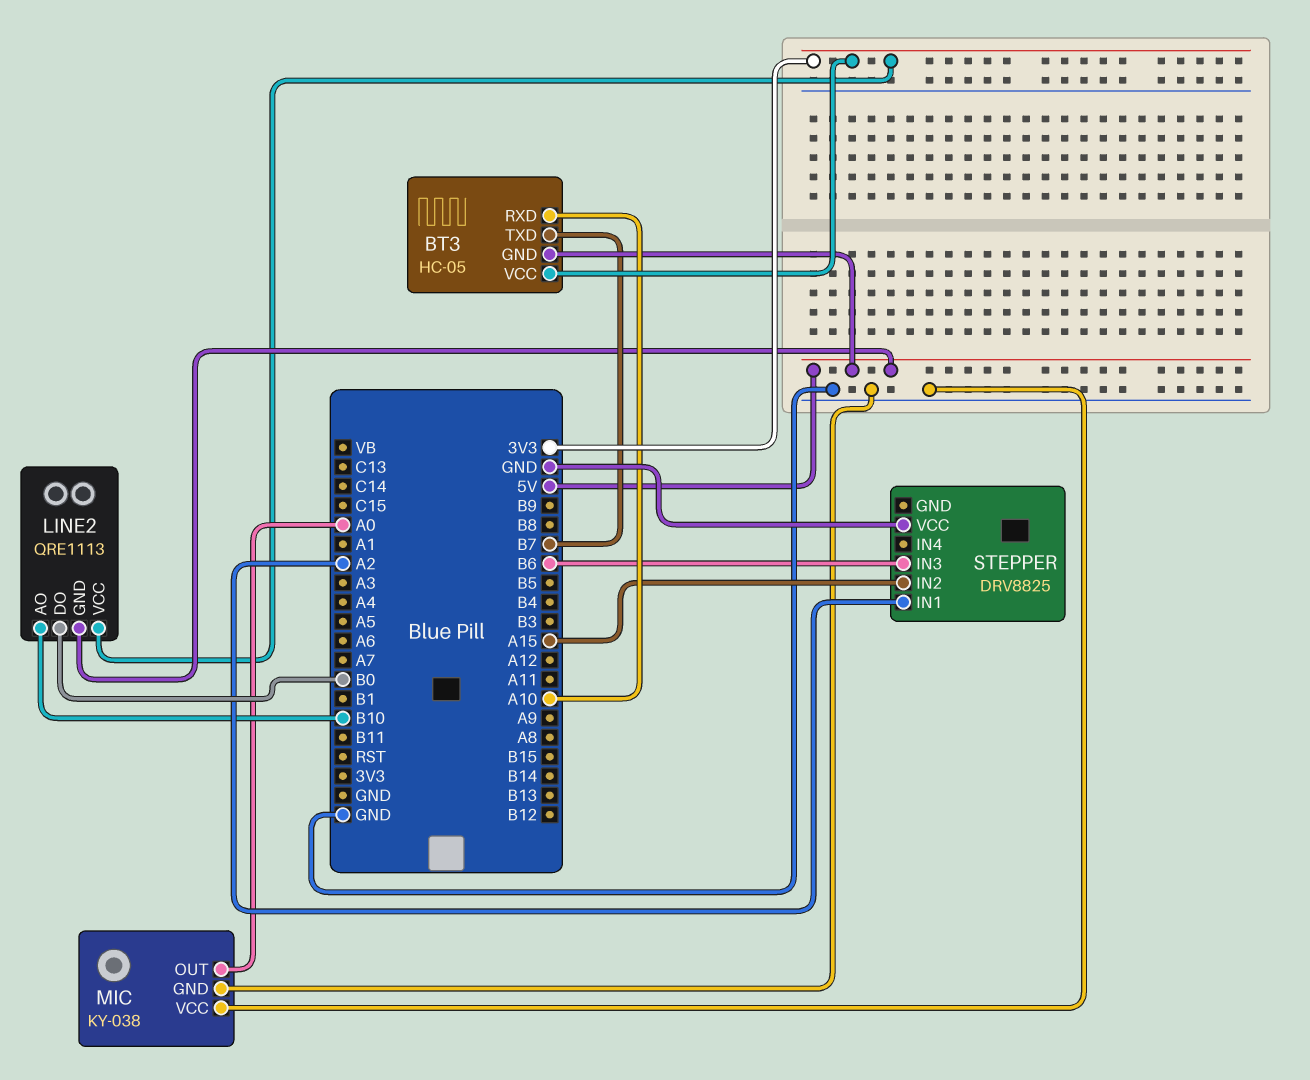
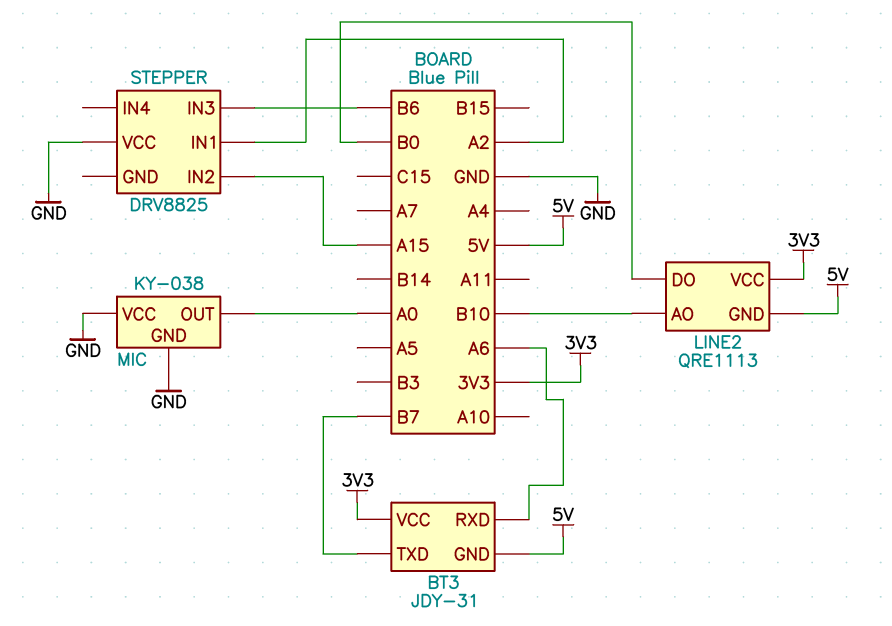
BT3: HC-05 -> JDY-31
BT3 pin RXD: A10 -> A6

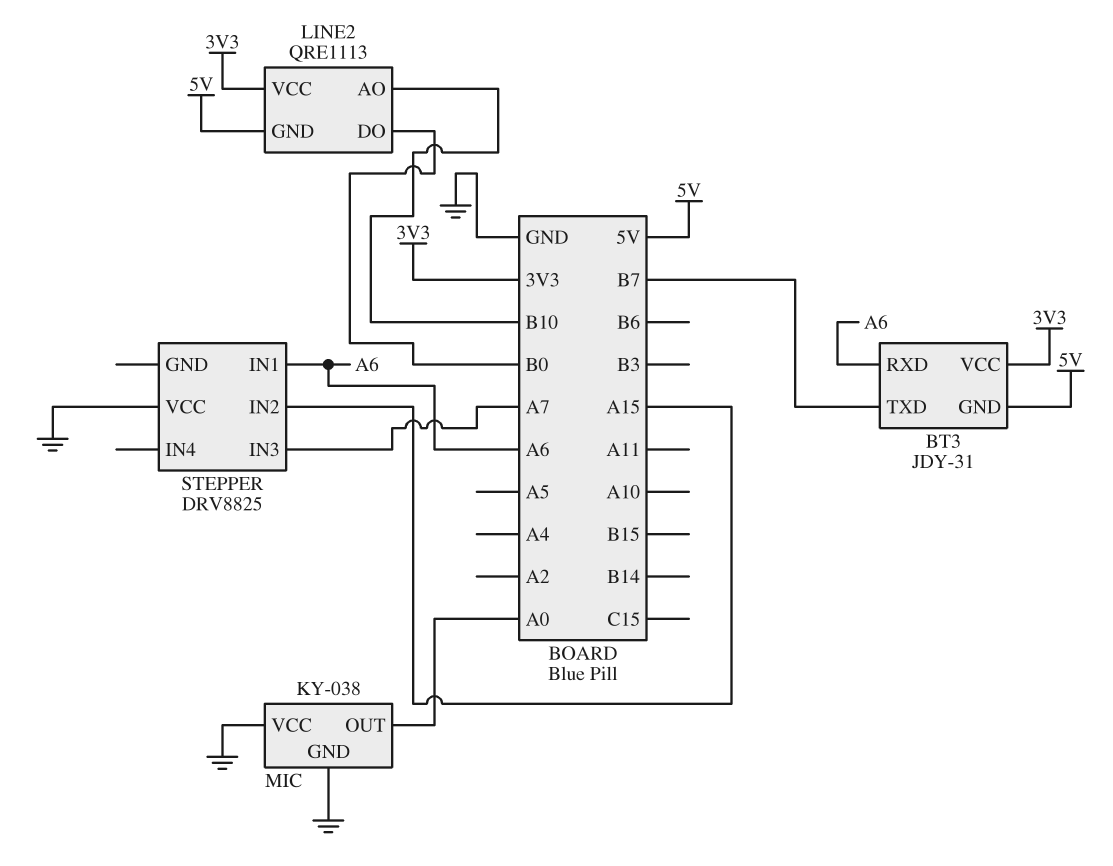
STEPPER pin IN1: A2 -> A6
STEPPER pin IN3: B6 -> A7

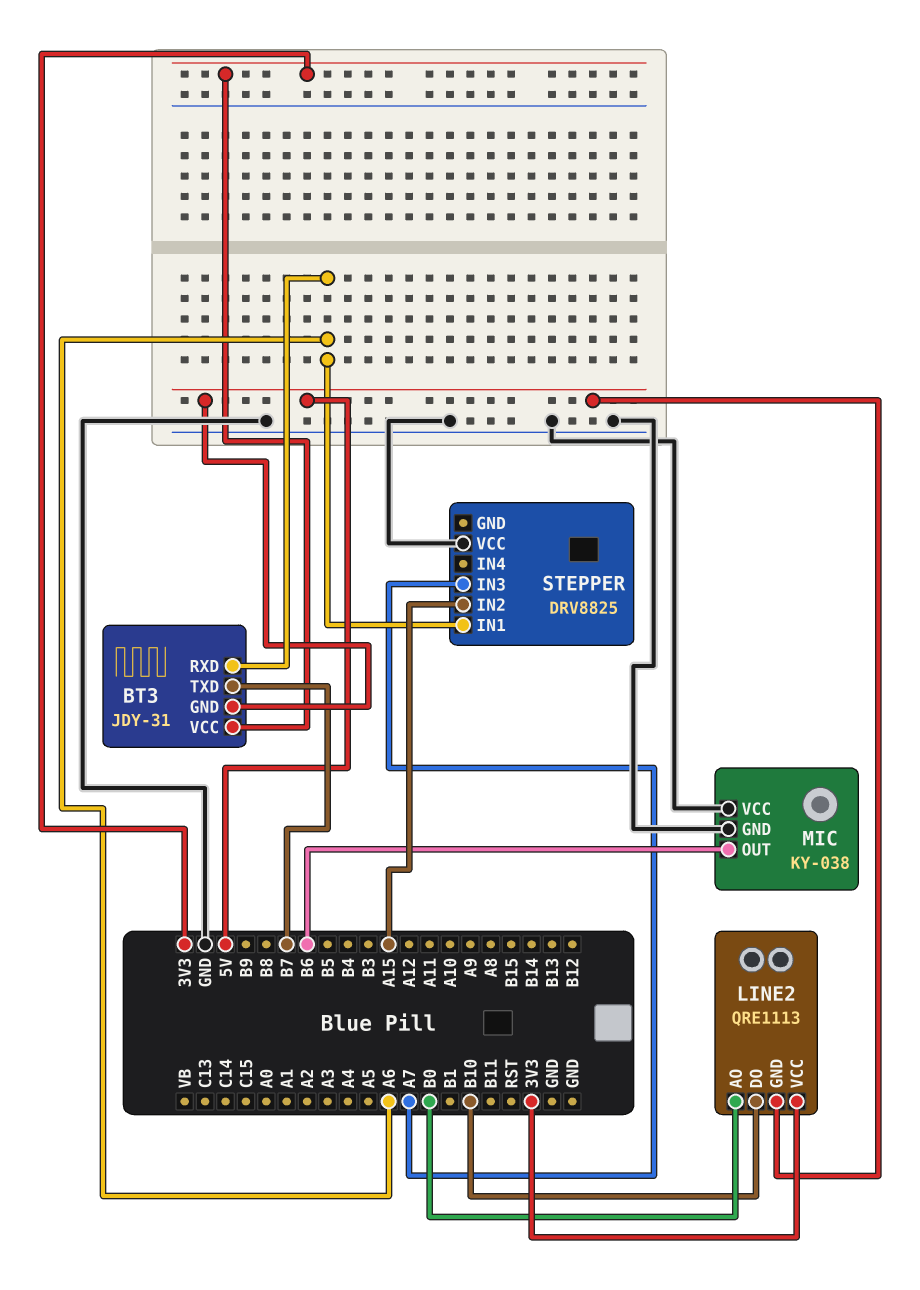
LINE2 pin AO: B10 -> B0
LINE2 pin DO: B0 -> B10
MIC pin OUT: A0 -> B6

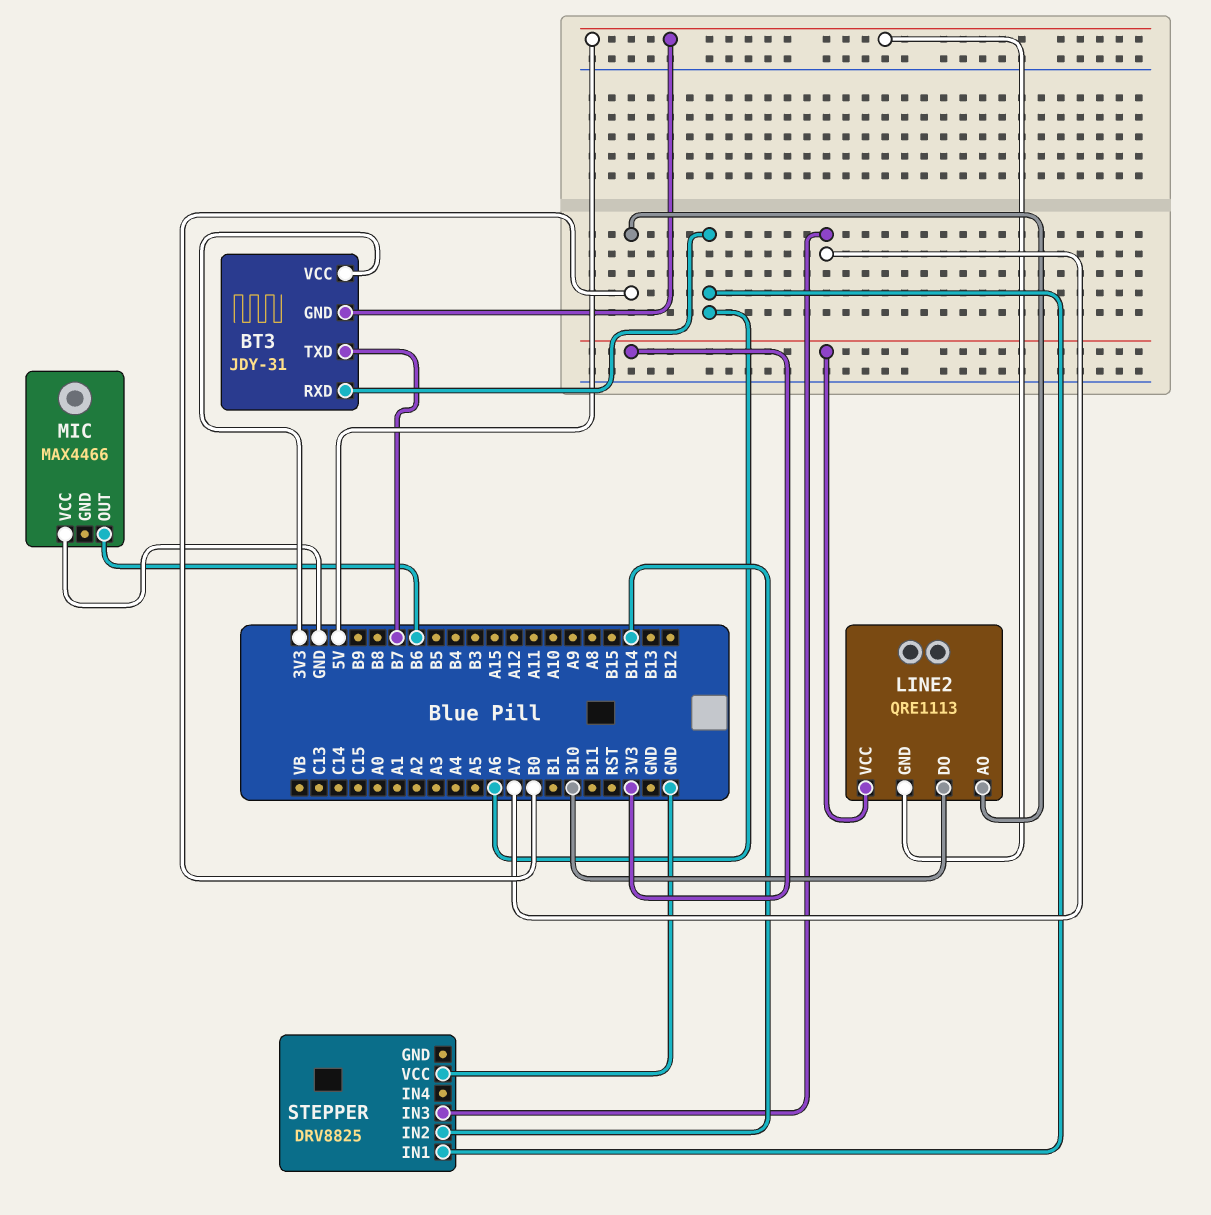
MIC: KY-038 -> MAX4466
MIC pin GND: GND -> none
STEPPER pin IN2: A15 -> B14

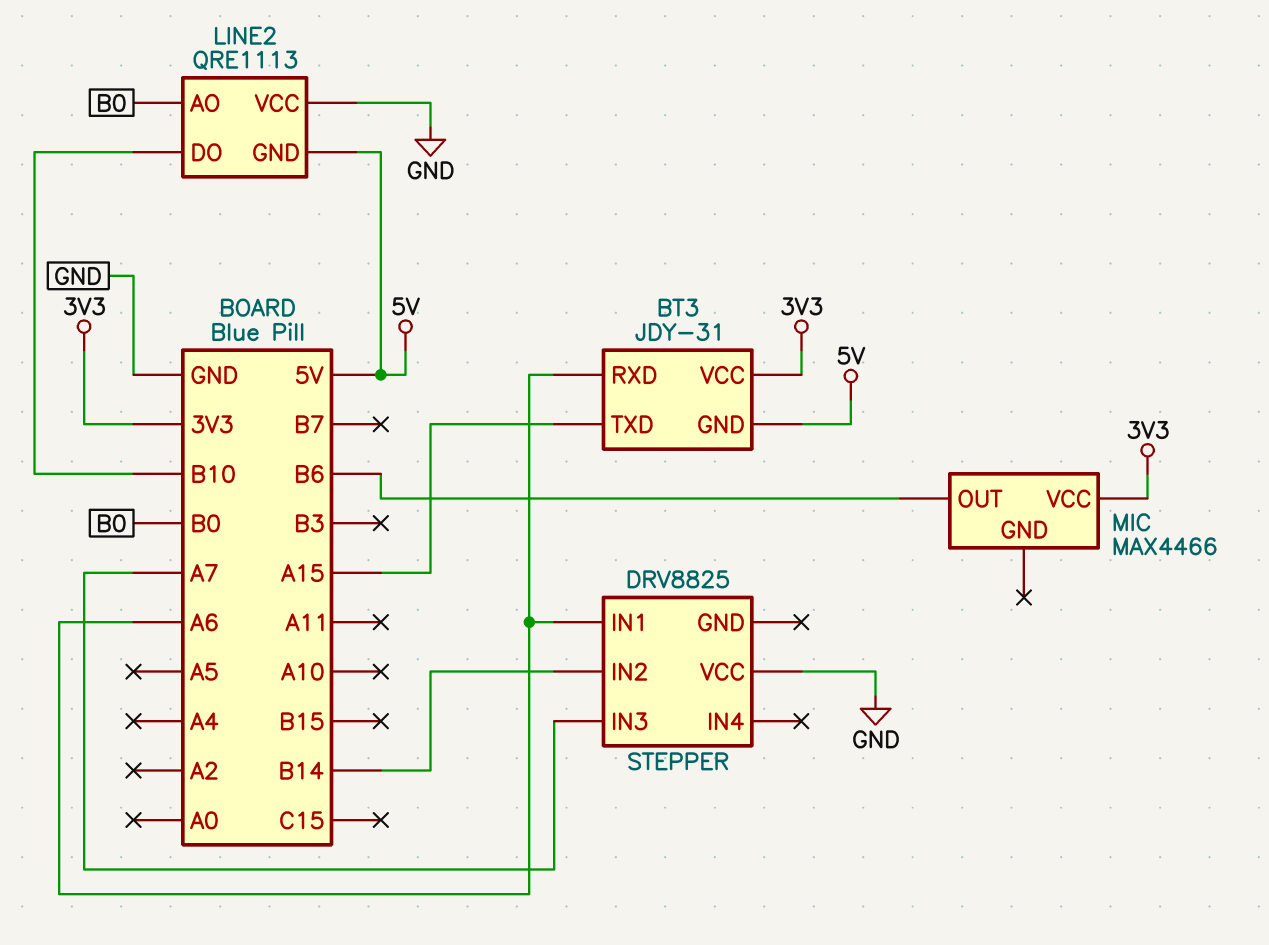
BT3 pin TXD: B7 -> A15
LINE2 pin VCC: 3V3 -> GND
MIC pin VCC: GND -> 3V3

